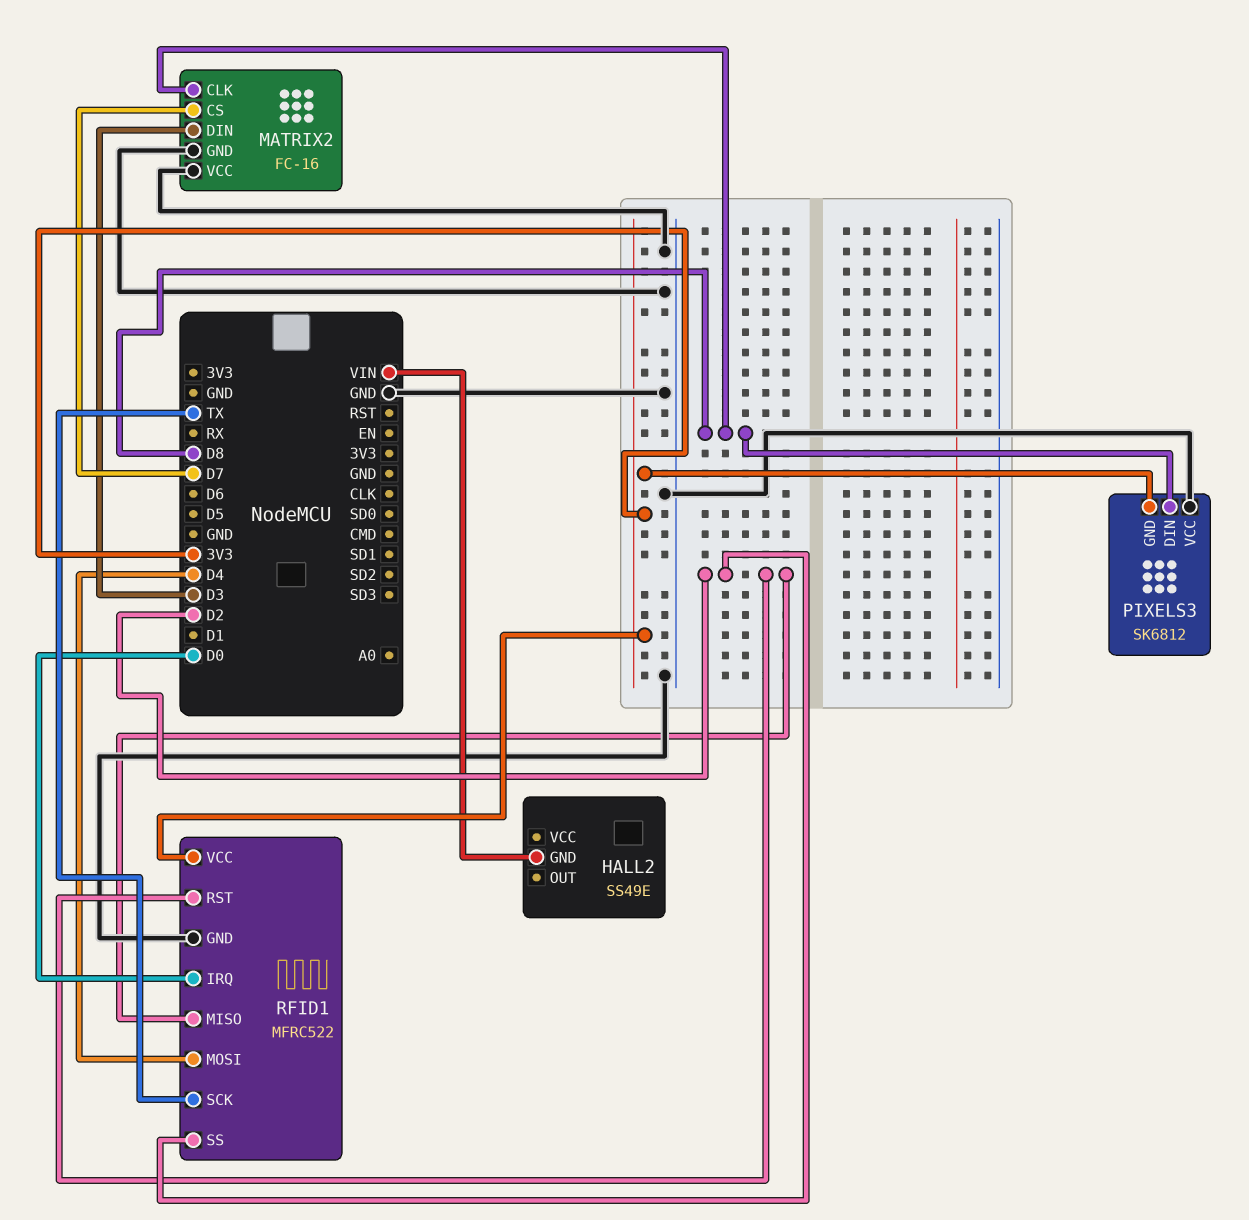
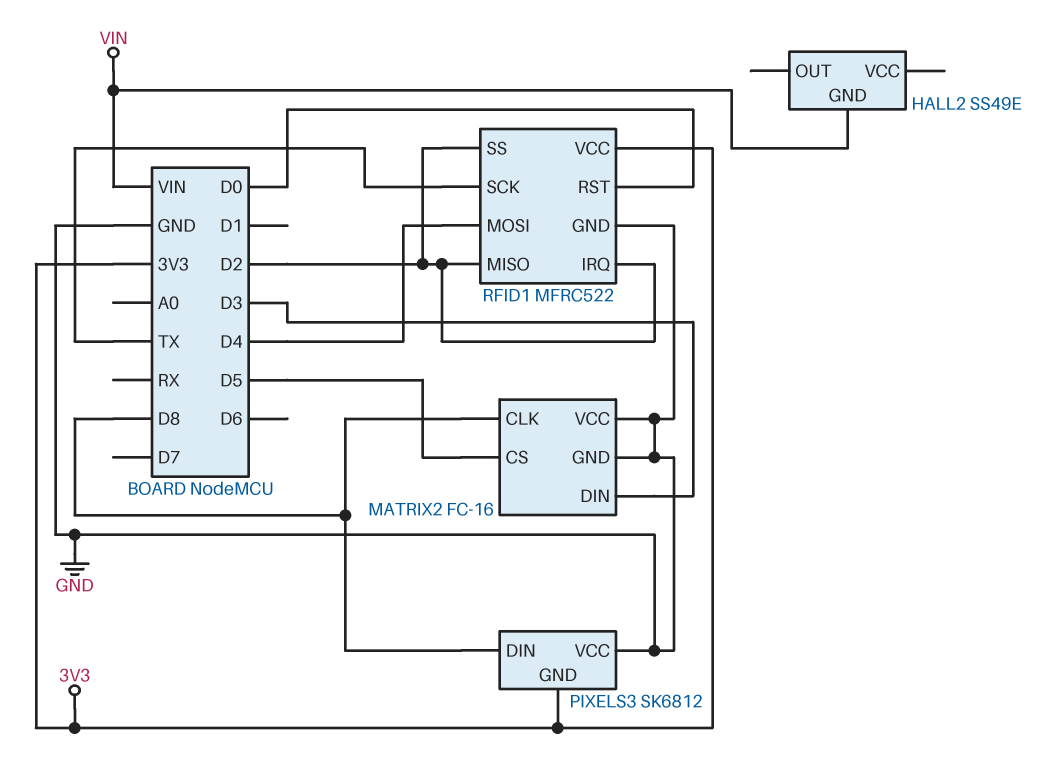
MATRIX2 pin CS: D7 -> D5
RFID1 pin IRQ: D0 -> D2
RFID1 pin RST: D2 -> D0

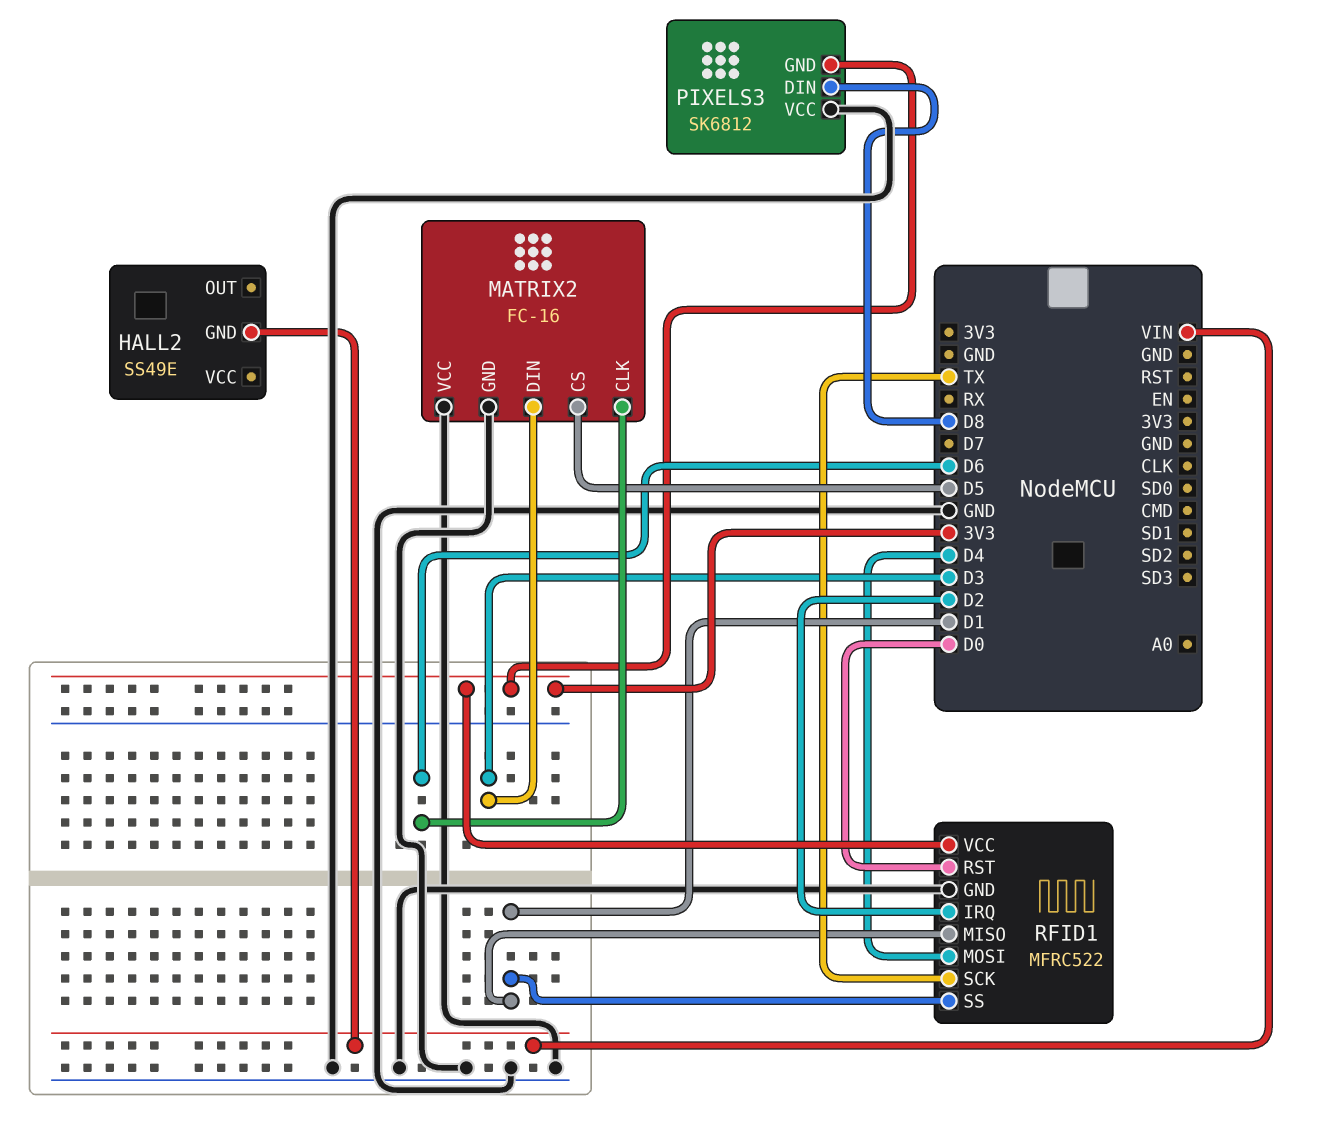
MATRIX2 pin CLK: D8 -> D6
RFID1 pin MISO: D2 -> D1
RFID1 pin SS: D2 -> D1

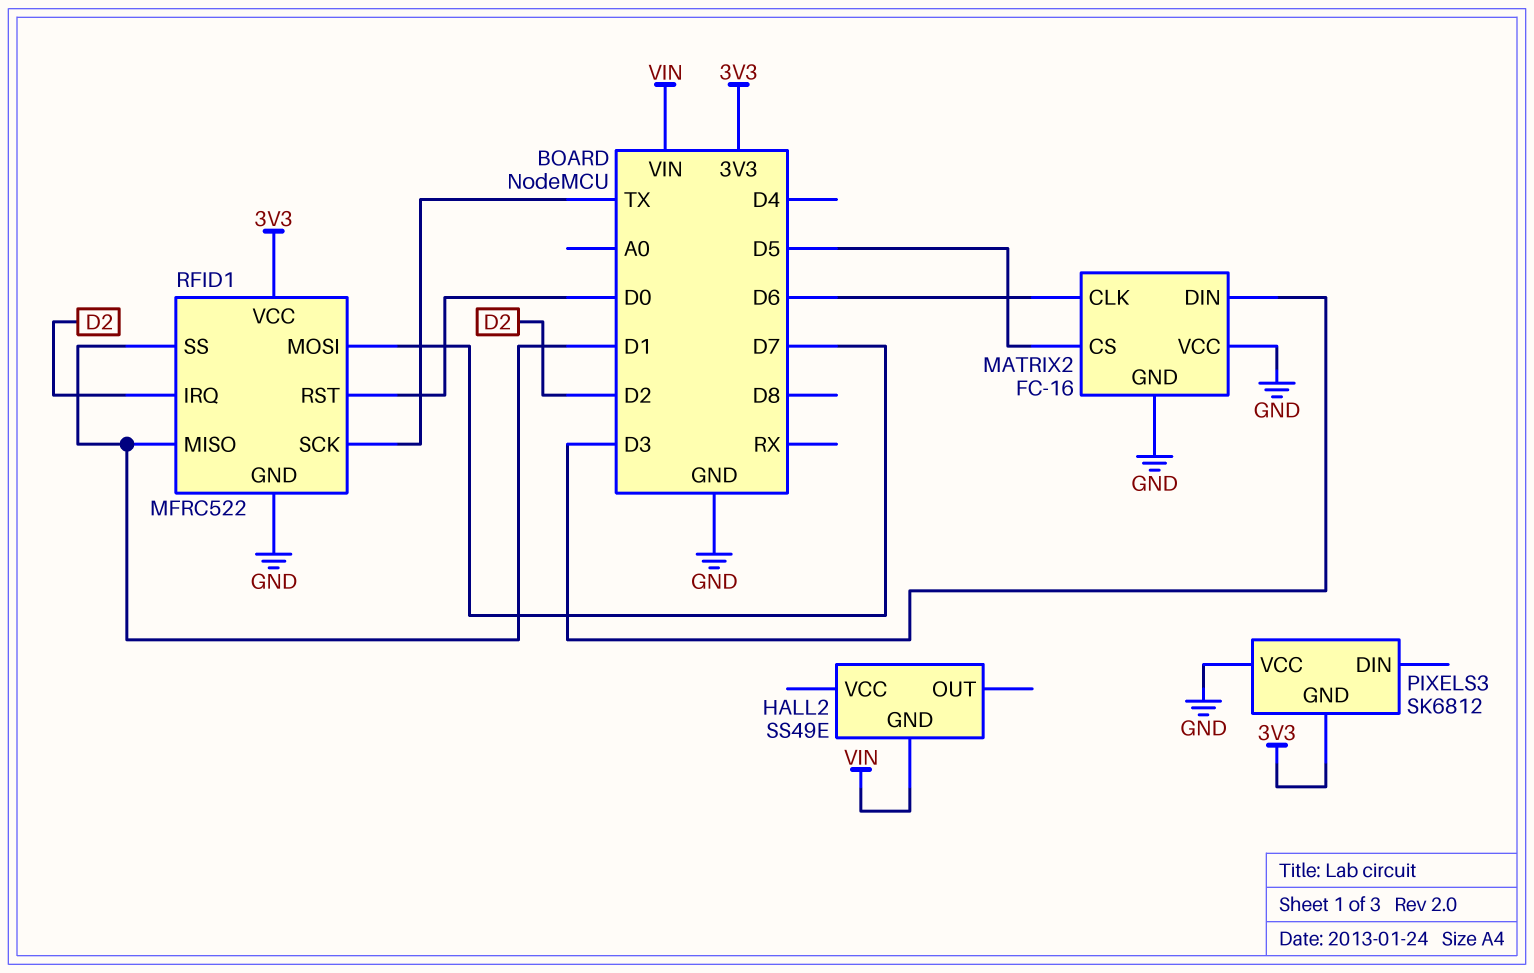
PIXELS3 pin DIN: D8 -> none
RFID1 pin MOSI: D4 -> D7

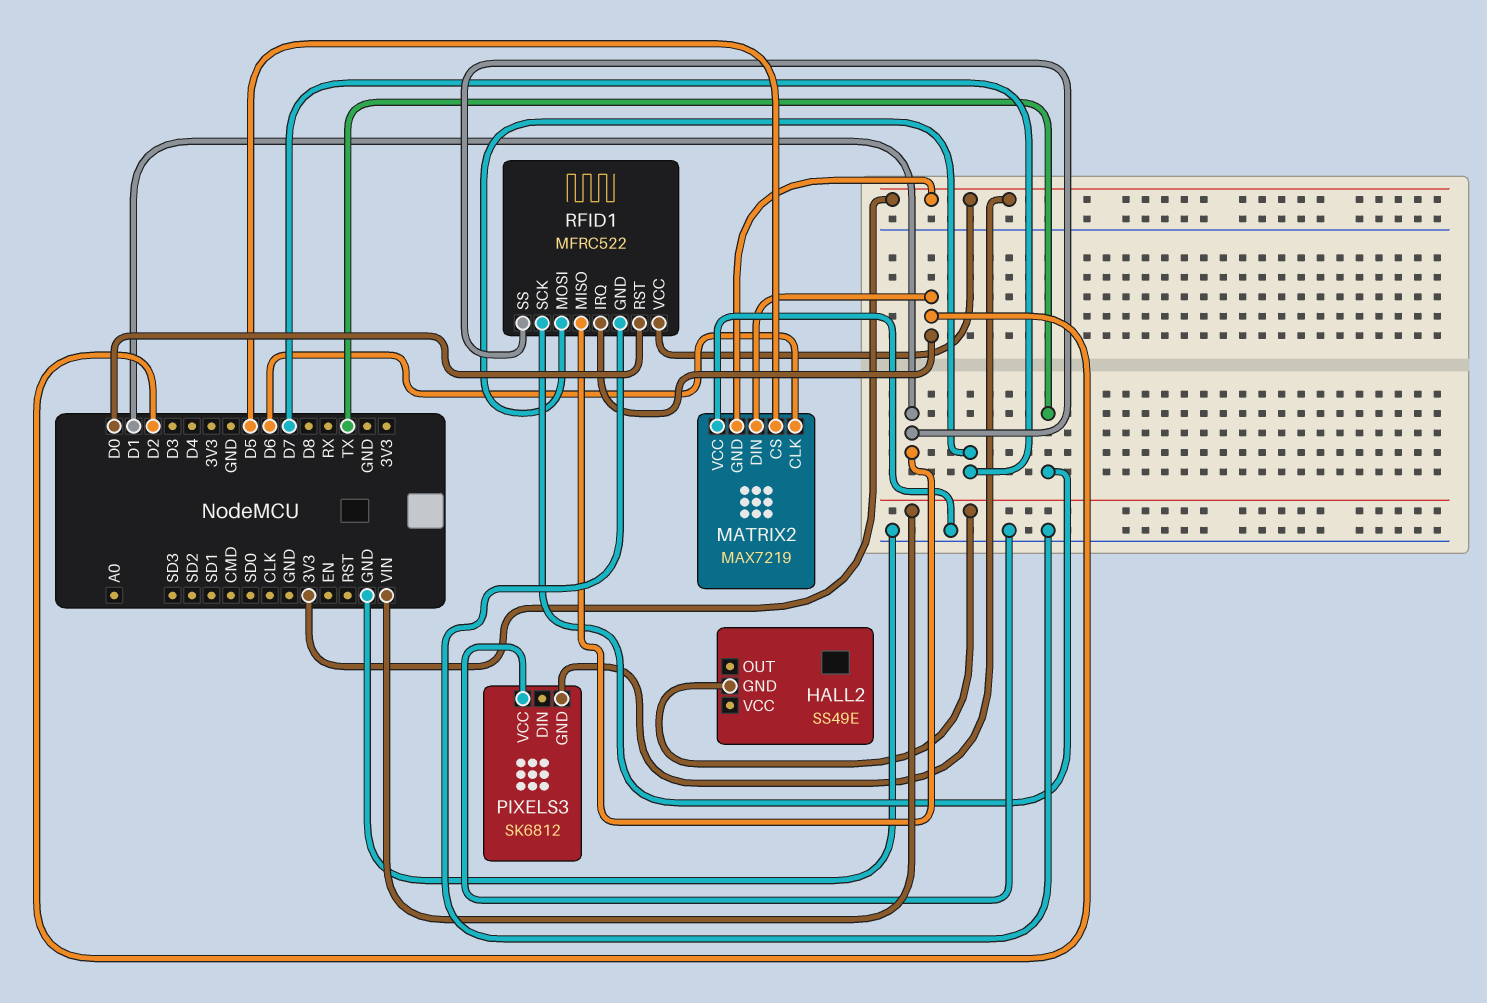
MATRIX2: FC-16 -> MAX7219
MATRIX2 pin DIN: D3 -> D2
MATRIX2 pin GND: GND -> 3V3

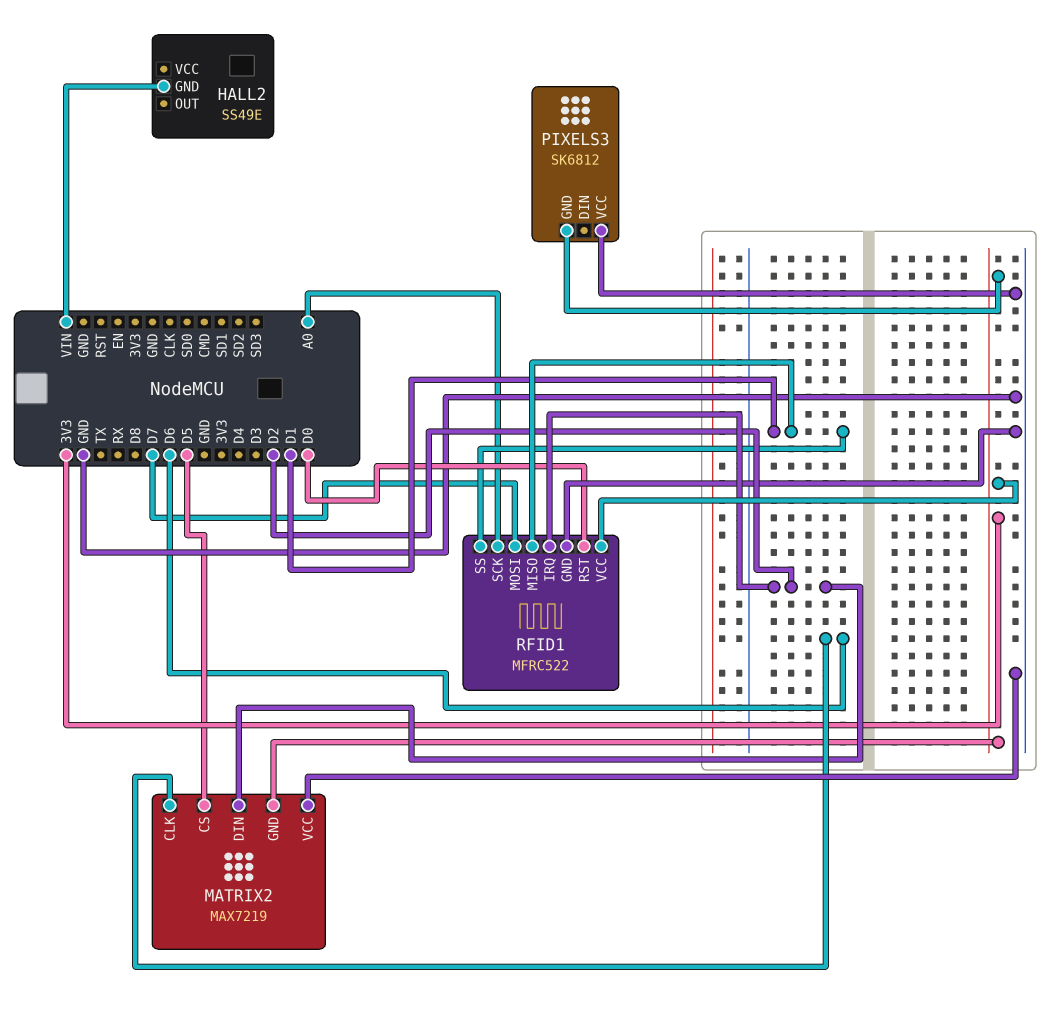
RFID1 pin SCK: TX -> A0

